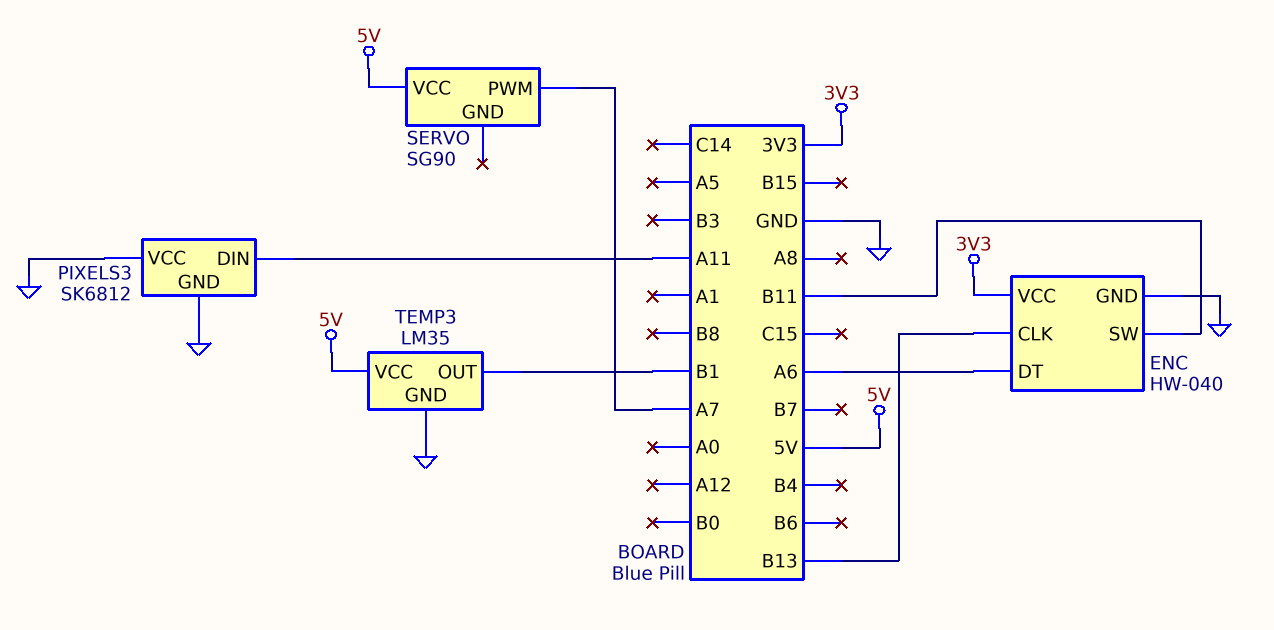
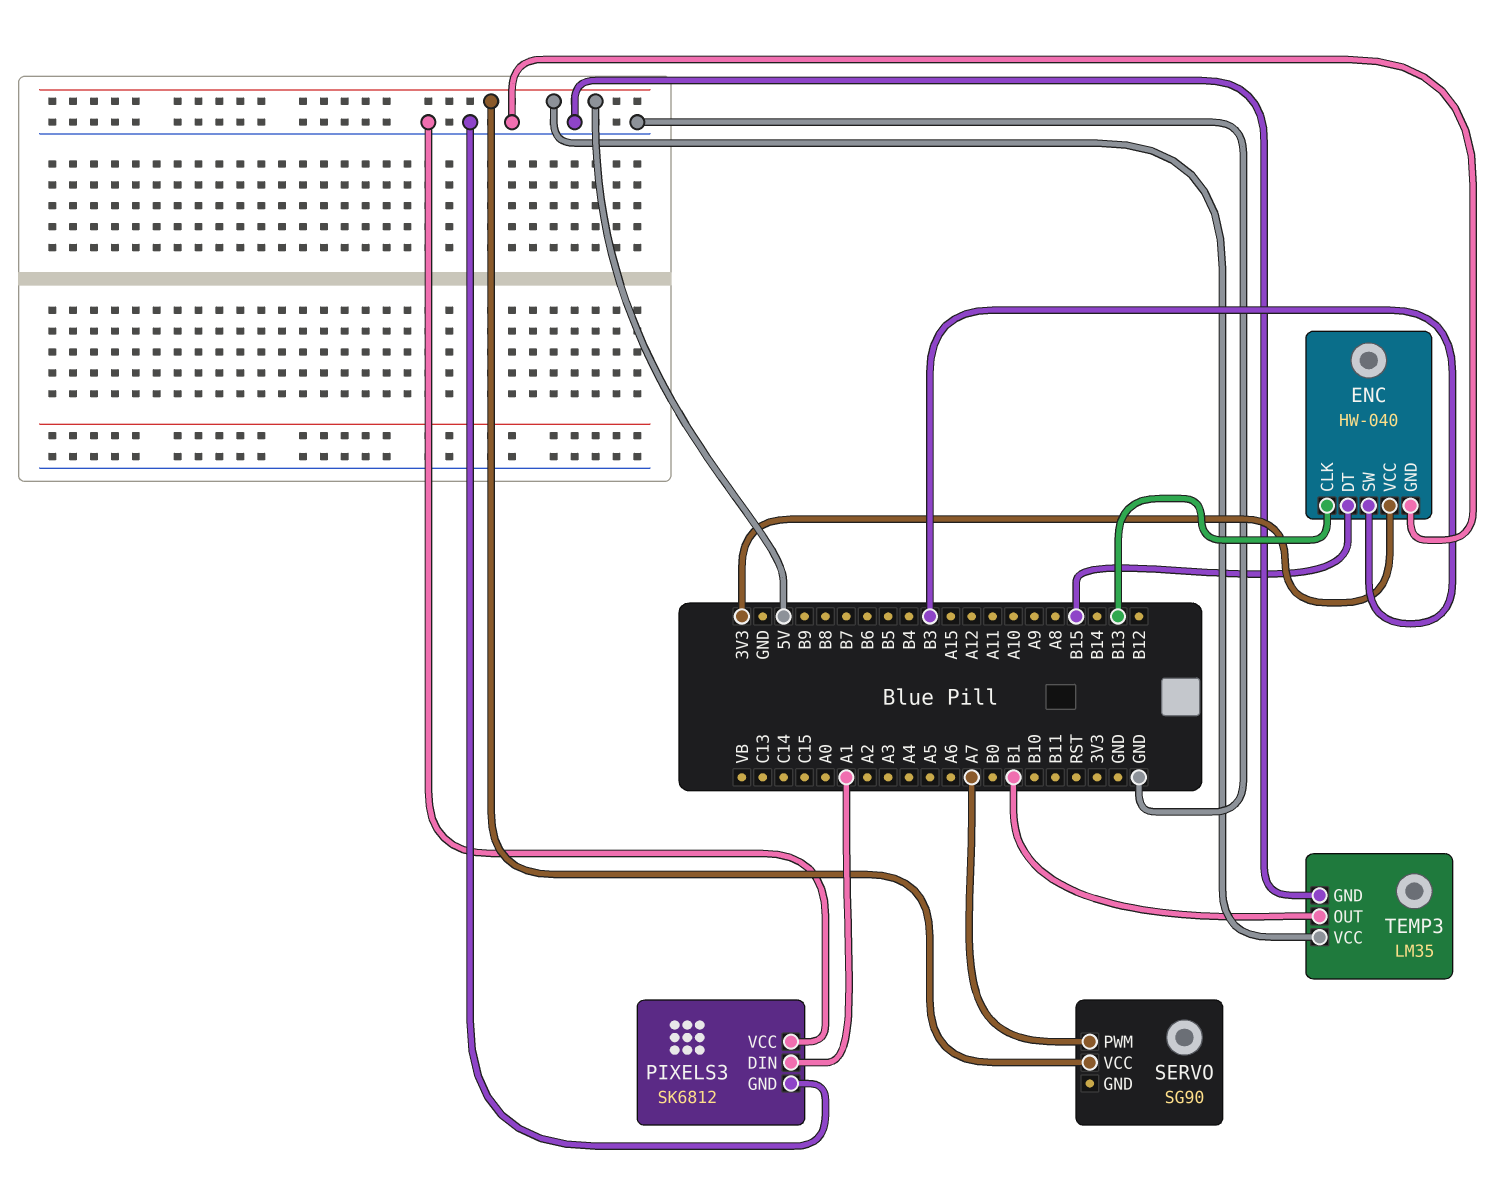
ENC pin DT: A6 -> B15
ENC pin SW: B11 -> B3
PIXELS3 pin DIN: A11 -> A1

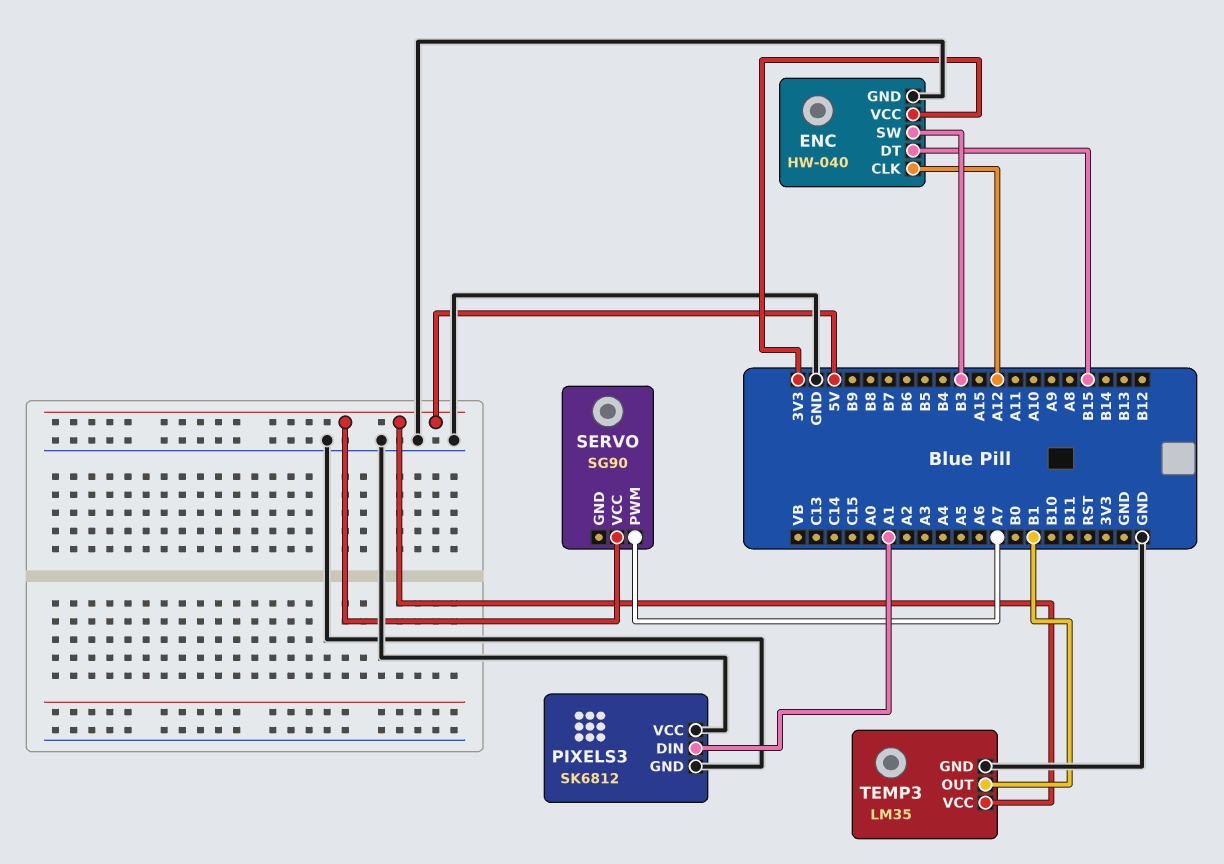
ENC pin CLK: B13 -> A12

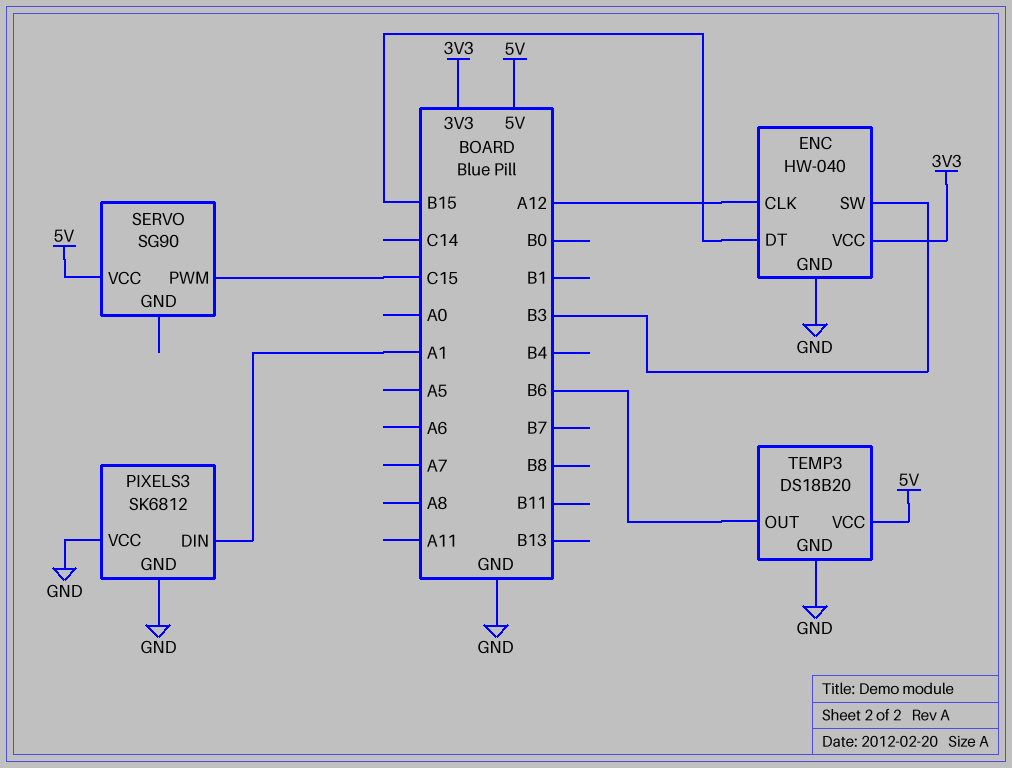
SERVO pin PWM: A7 -> C15
TEMP3: LM35 -> DS18B20
TEMP3 pin OUT: B1 -> B6

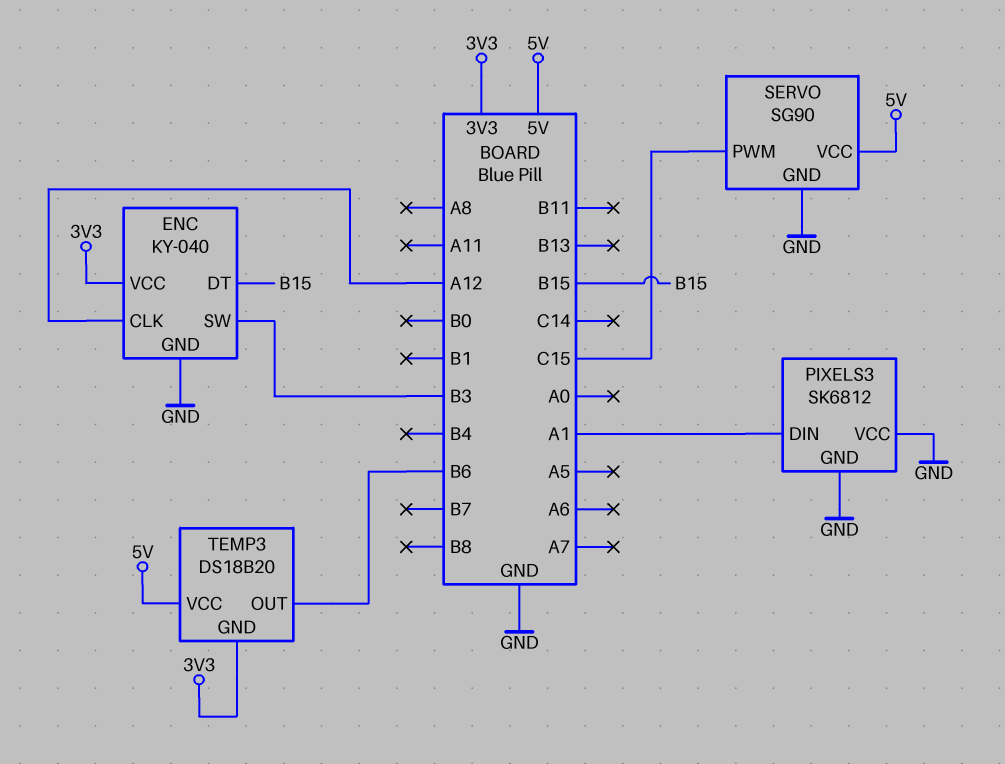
ENC: HW-040 -> KY-040
SERVO pin GND: none -> GND
TEMP3 pin GND: GND -> 3V3

